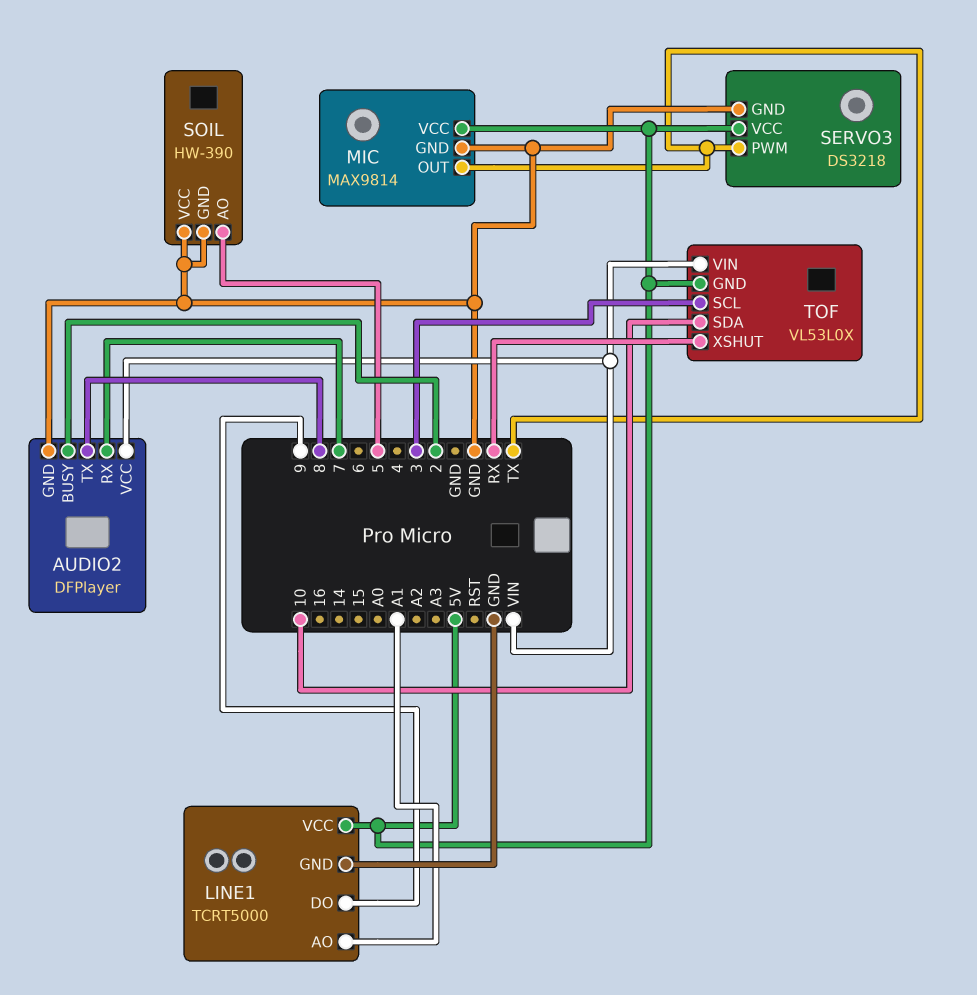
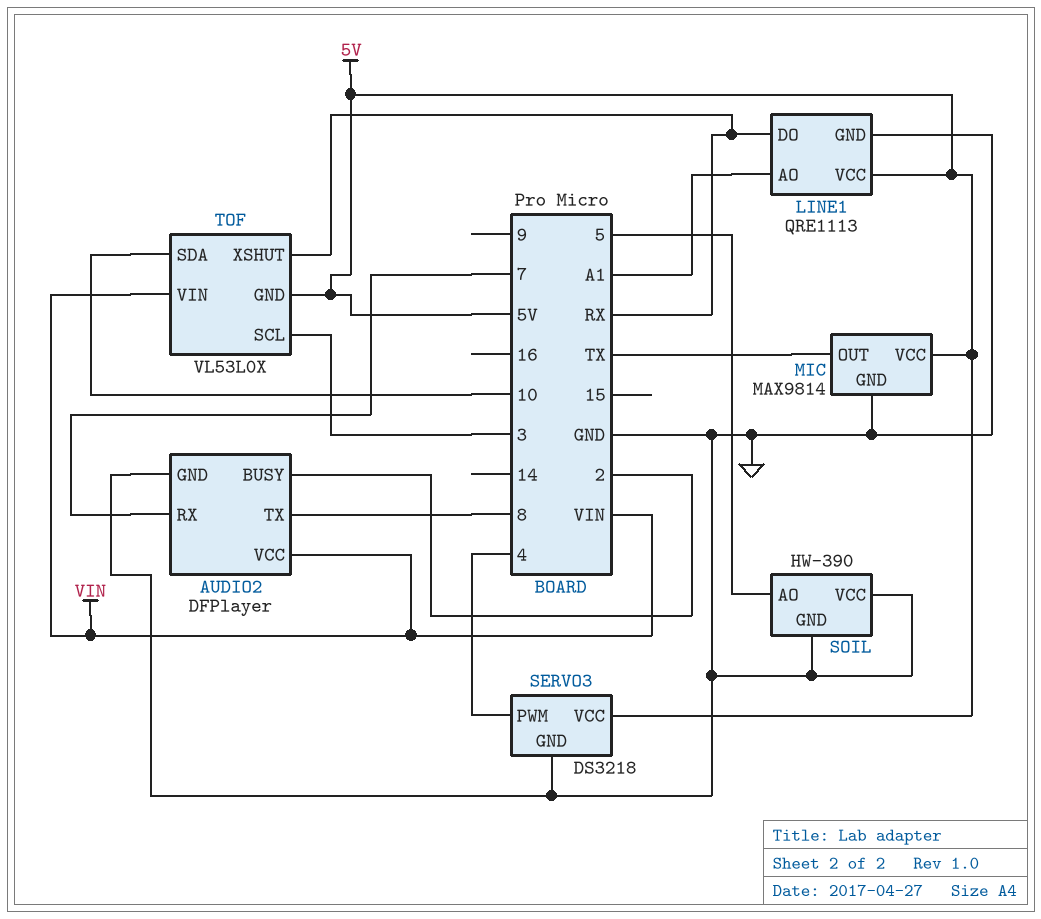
LINE1: TCRT5000 -> QRE1113
LINE1 pin DO: 9 -> RX
SERVO3 pin PWM: TX -> 4

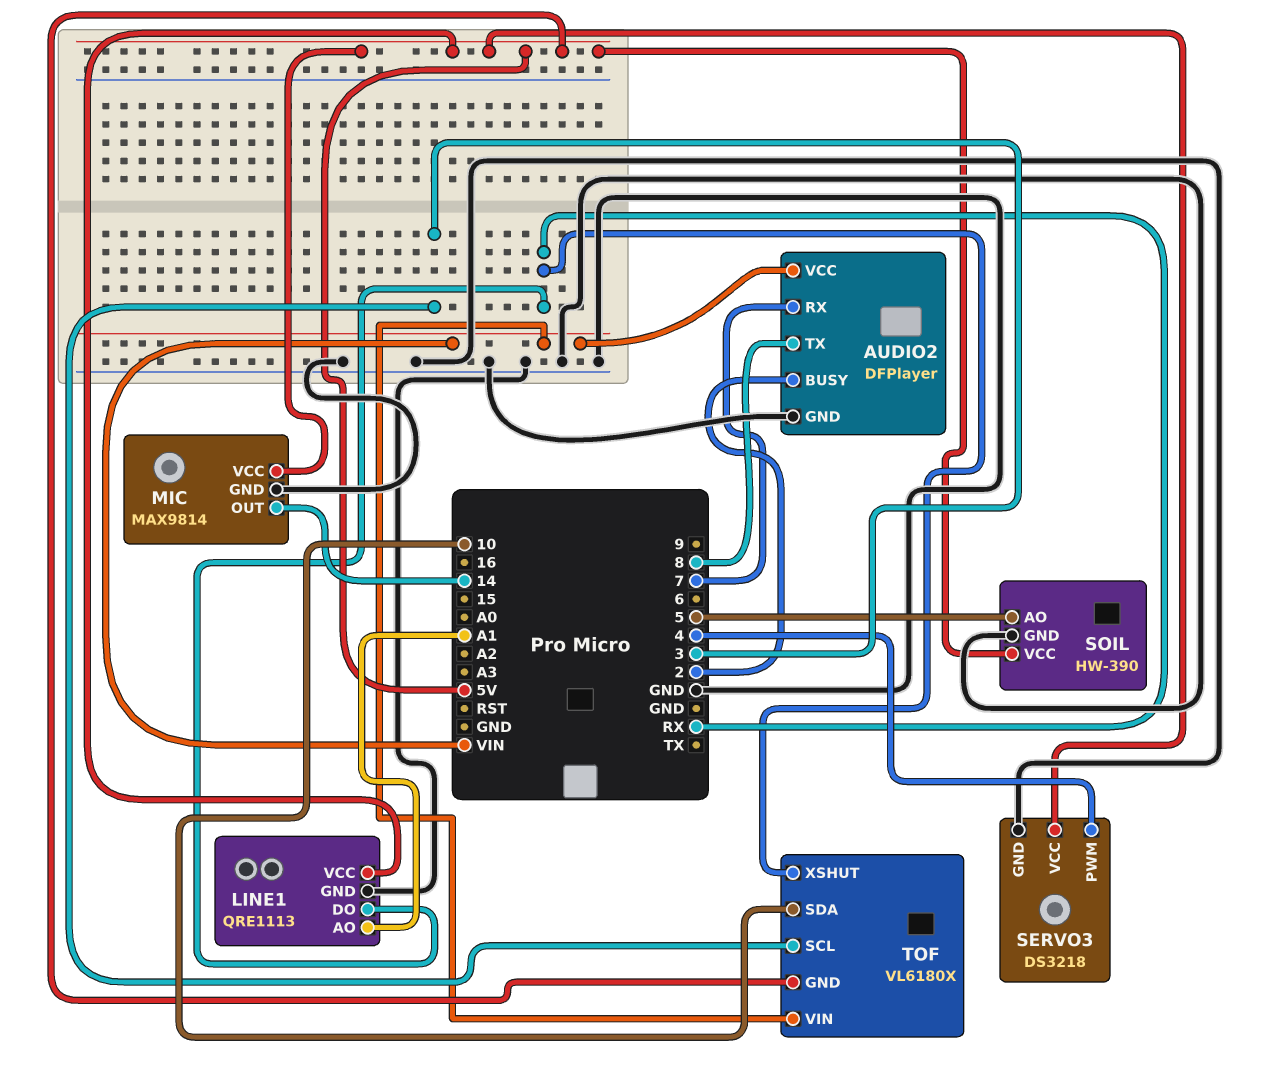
MIC pin OUT: TX -> 14
SOIL pin VCC: GND -> 5V
TOF: VL53L0X -> VL6180X

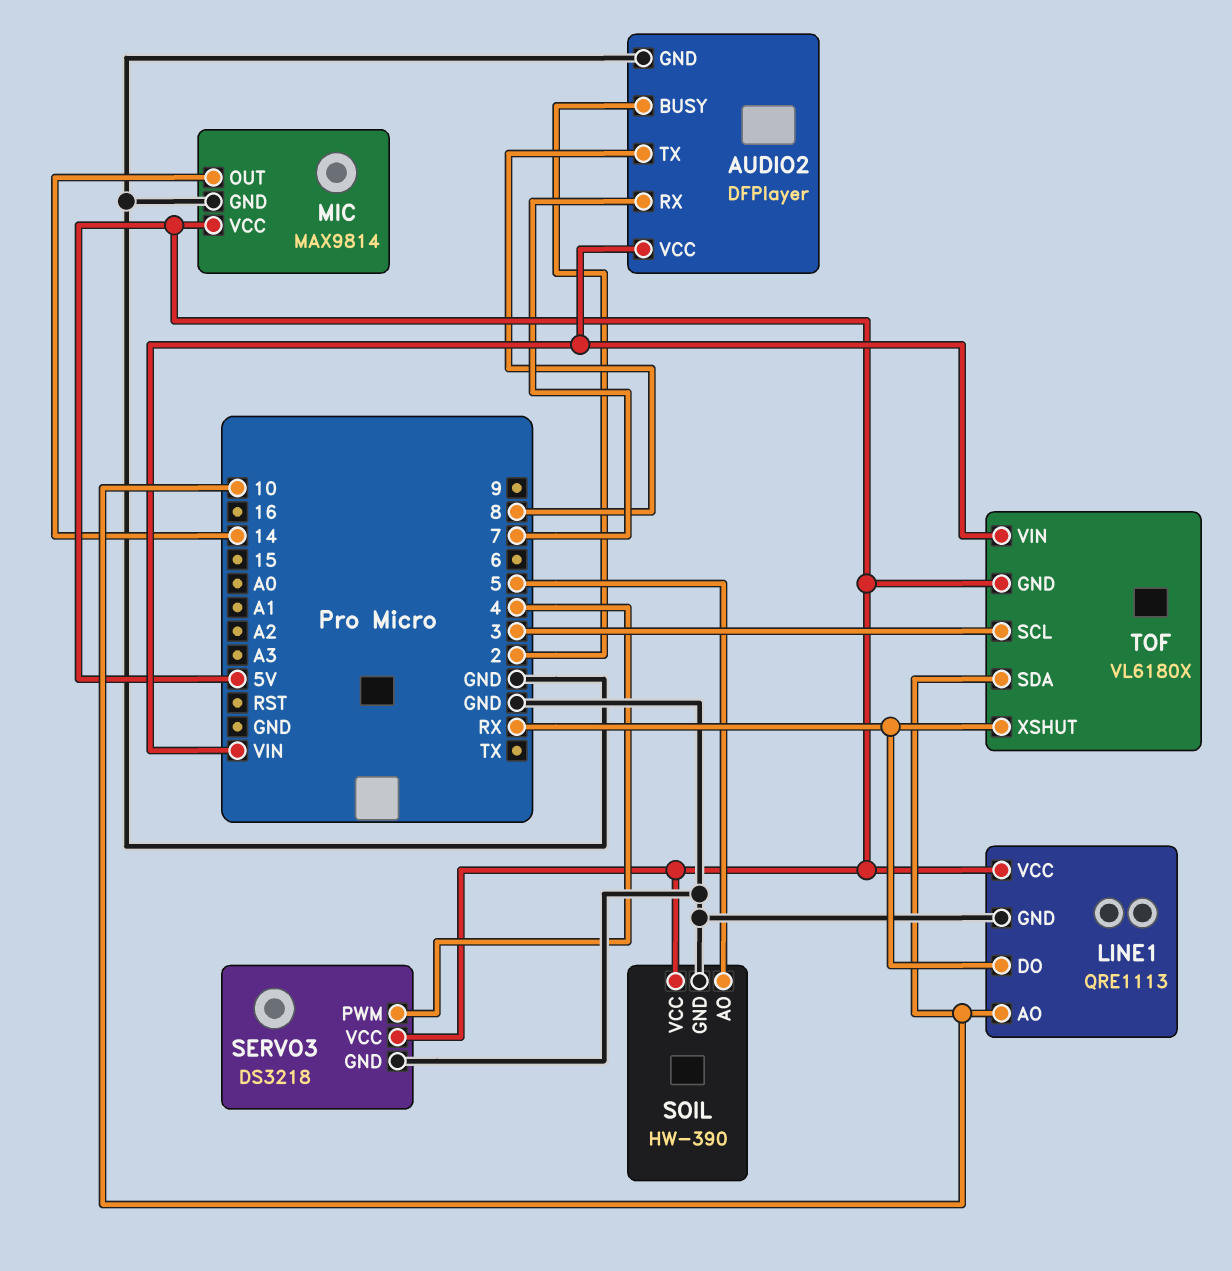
LINE1 pin AO: A1 -> 10

